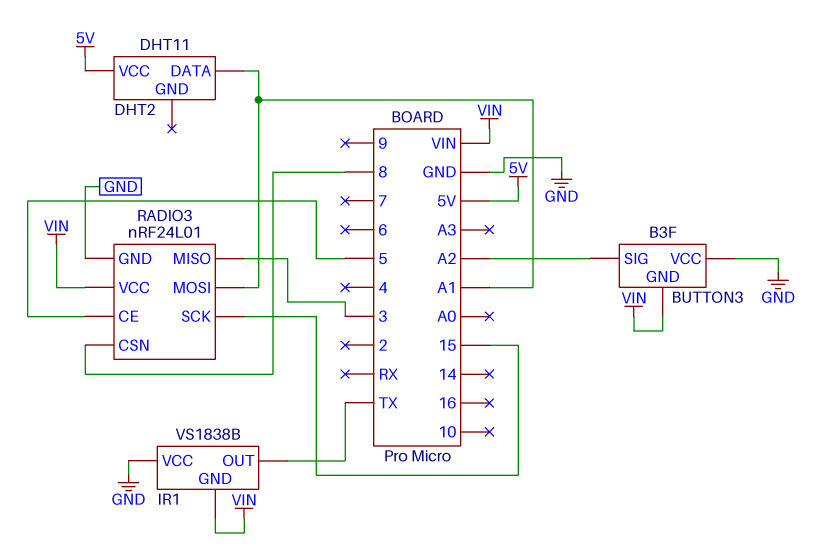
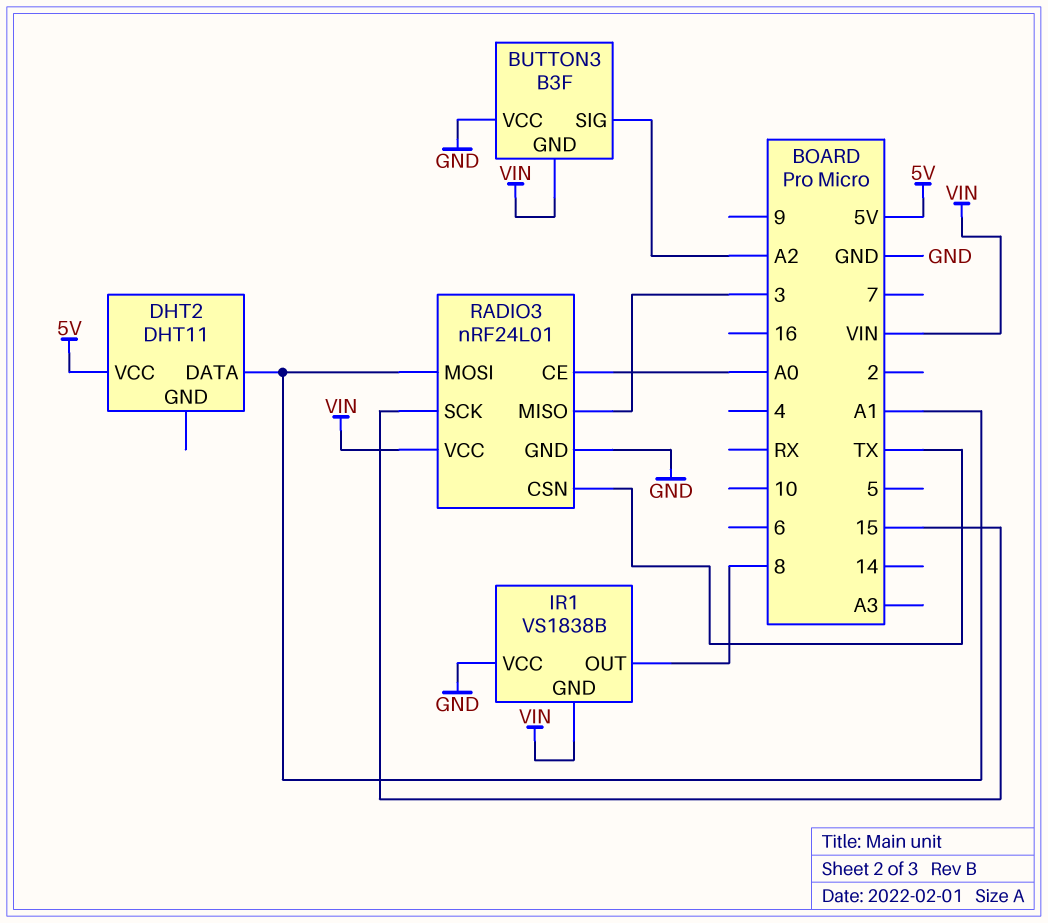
IR1 pin OUT: TX -> 8
RADIO3 pin CE: 5 -> A0
RADIO3 pin CSN: 8 -> TX

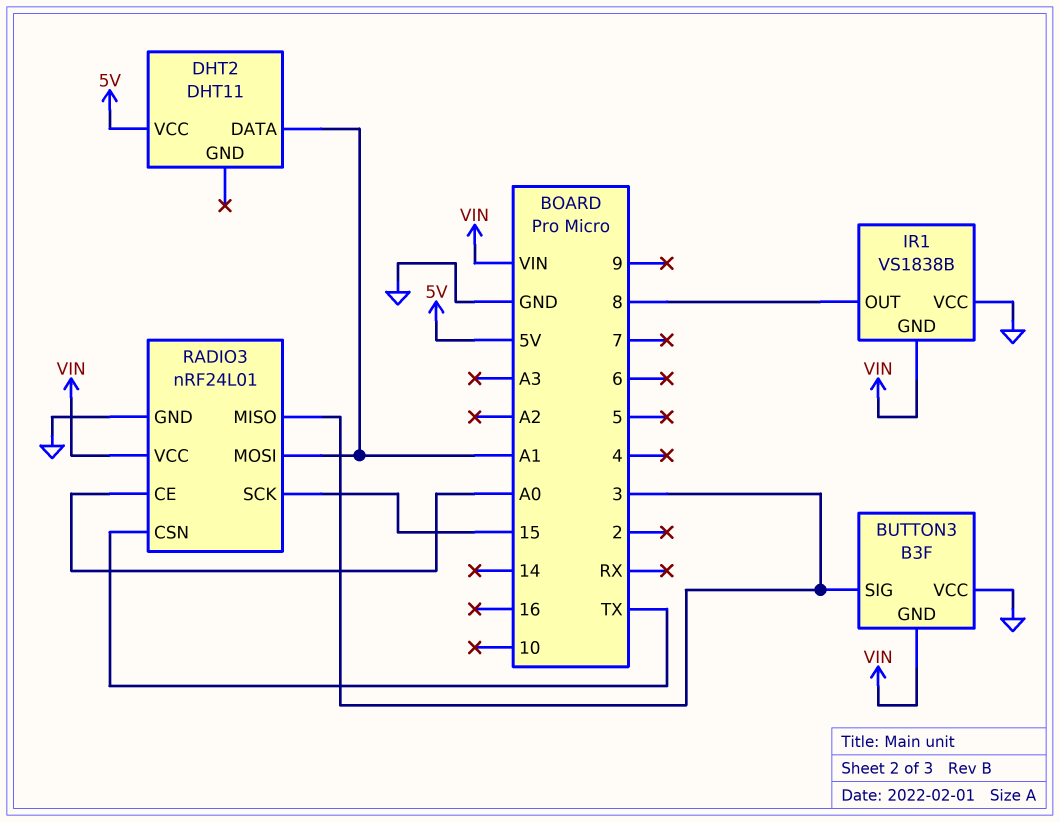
BUTTON3 pin SIG: A2 -> 3

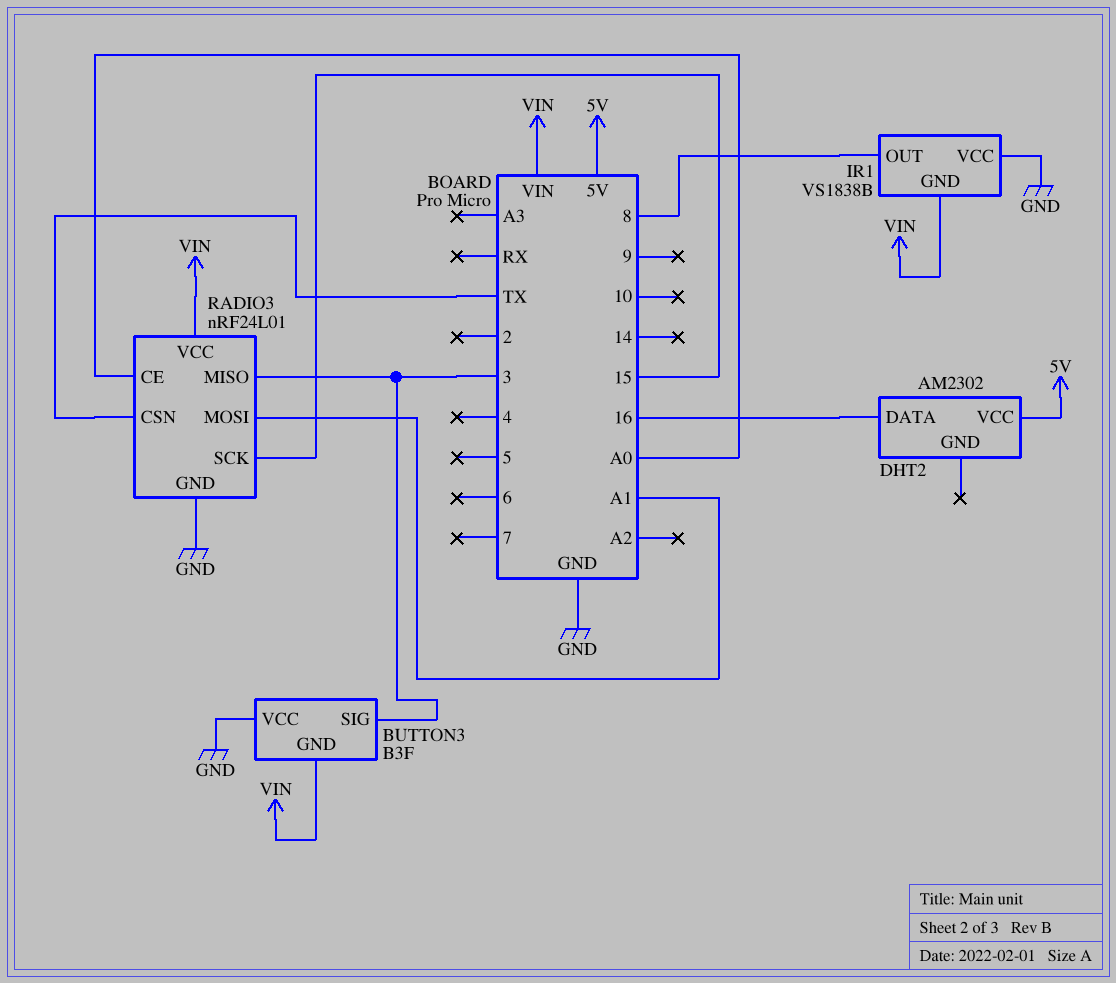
DHT2: DHT11 -> AM2302
DHT2 pin DATA: A1 -> 16

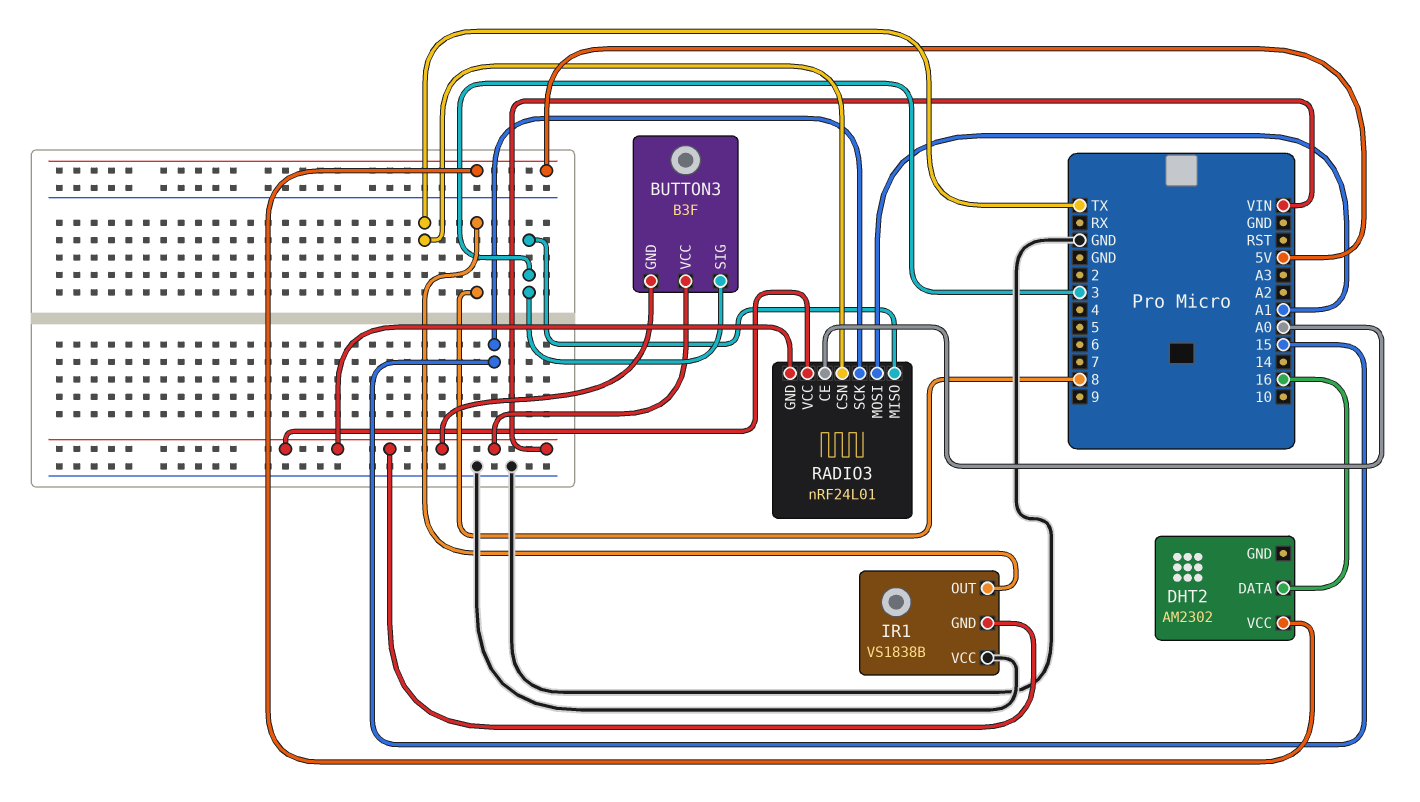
BUTTON3 pin VCC: GND -> VIN
RADIO3 pin GND: GND -> VIN

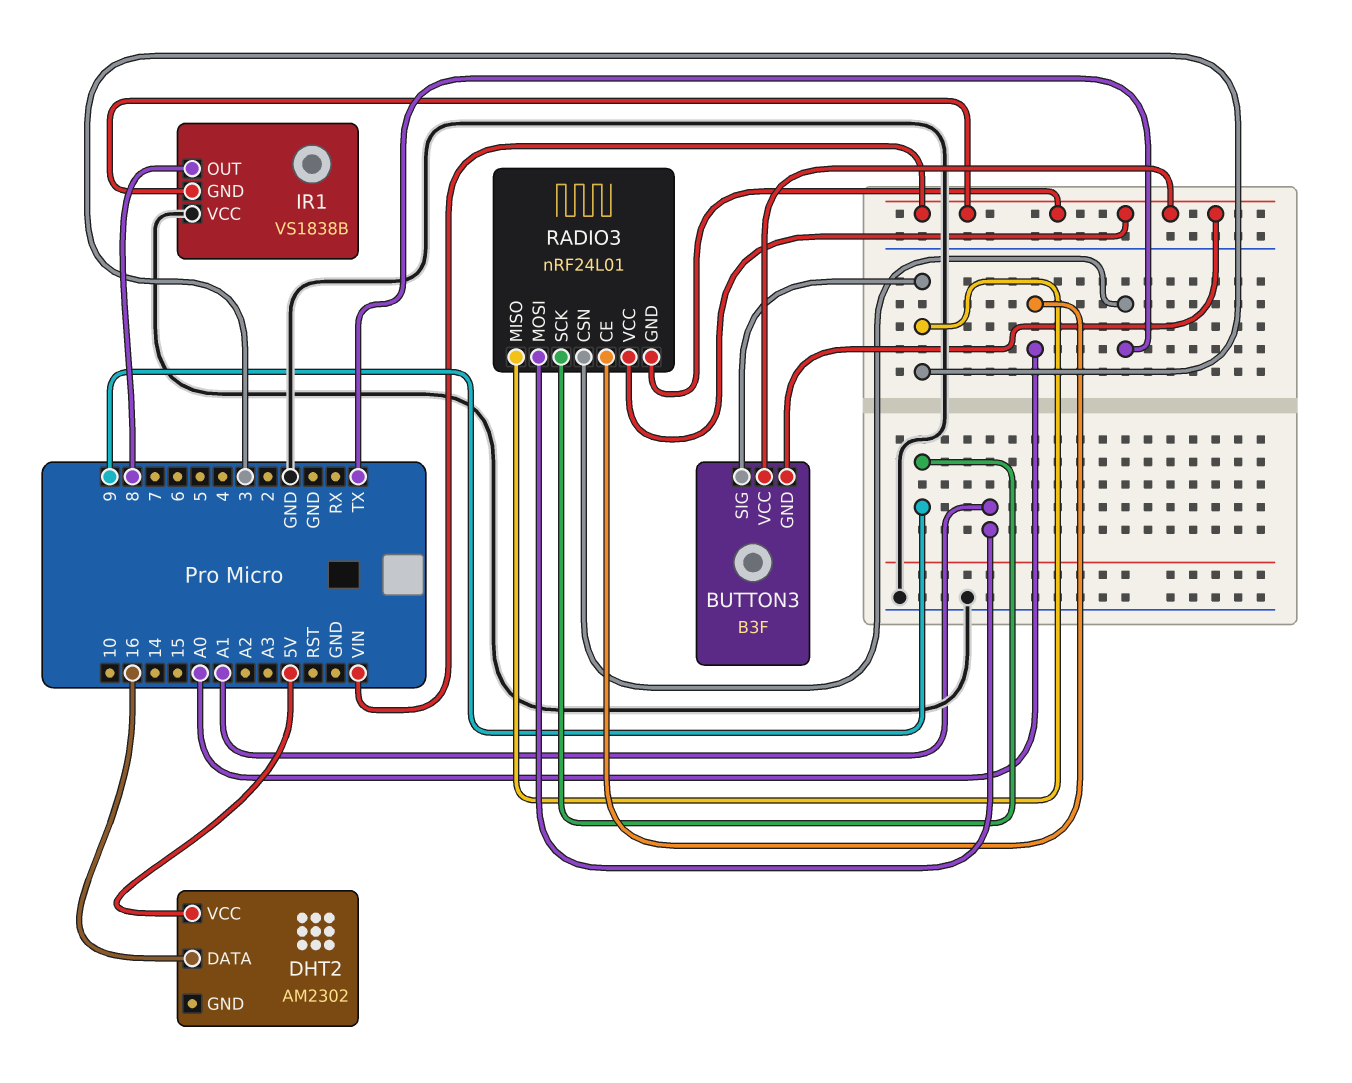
RADIO3 pin SCK: 15 -> 9

